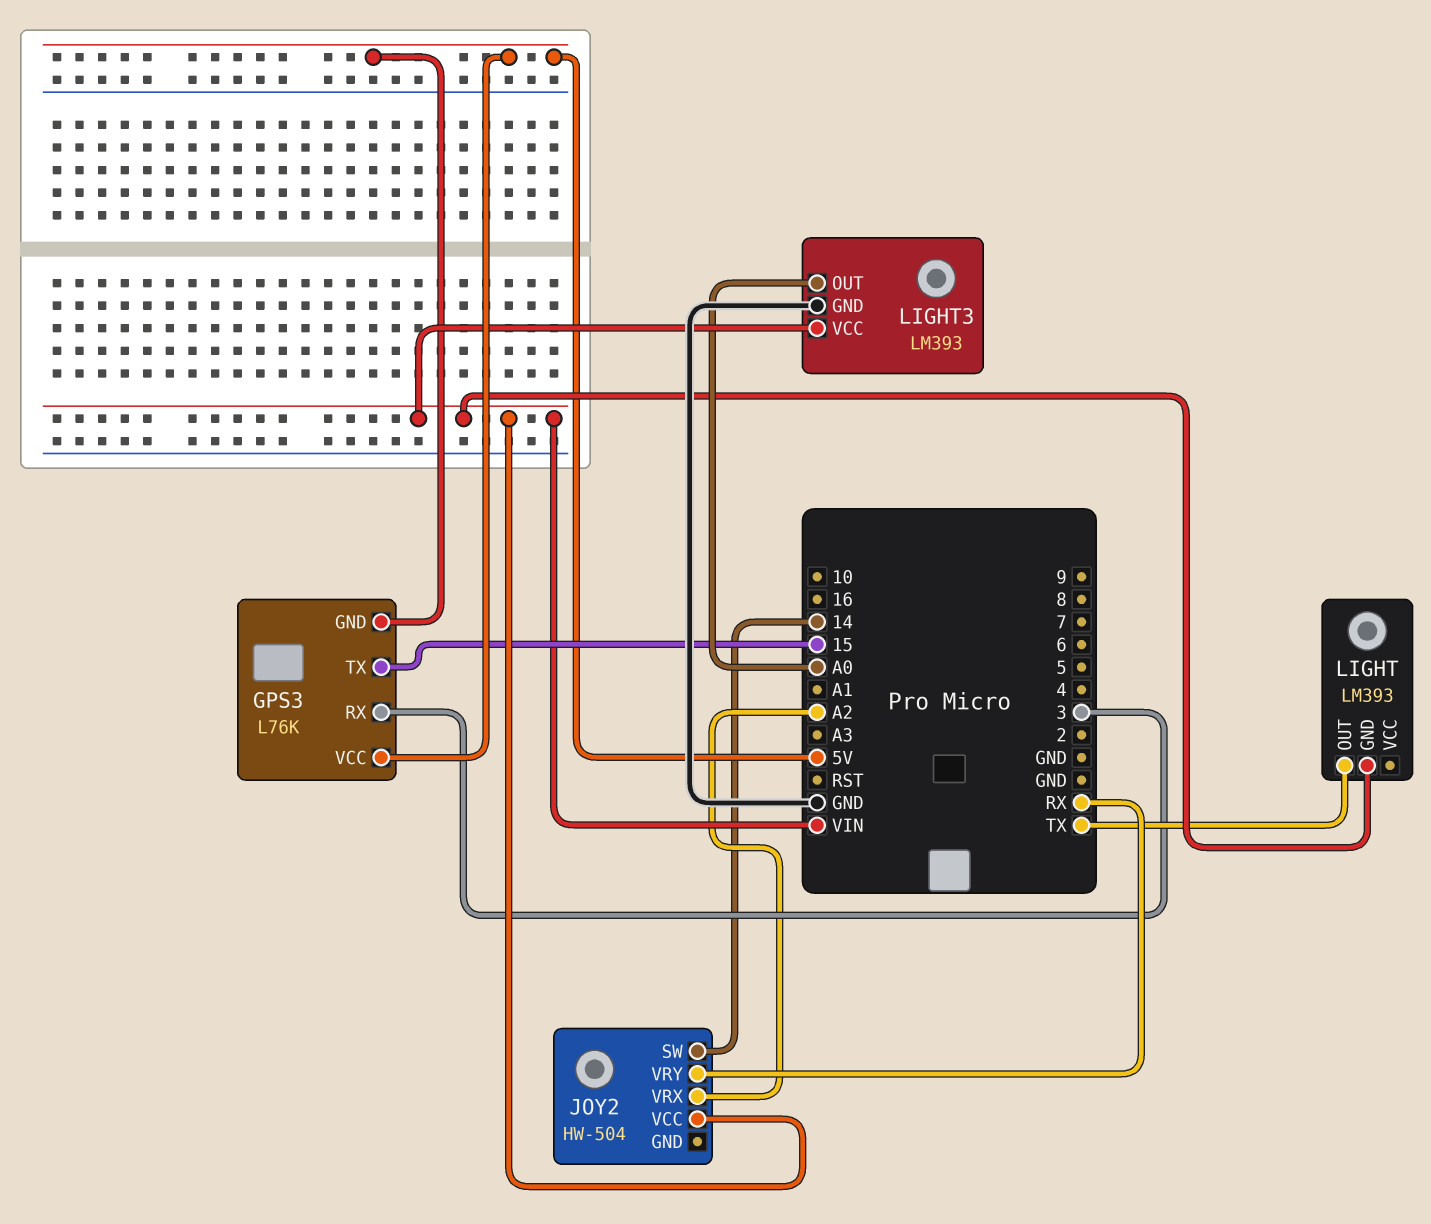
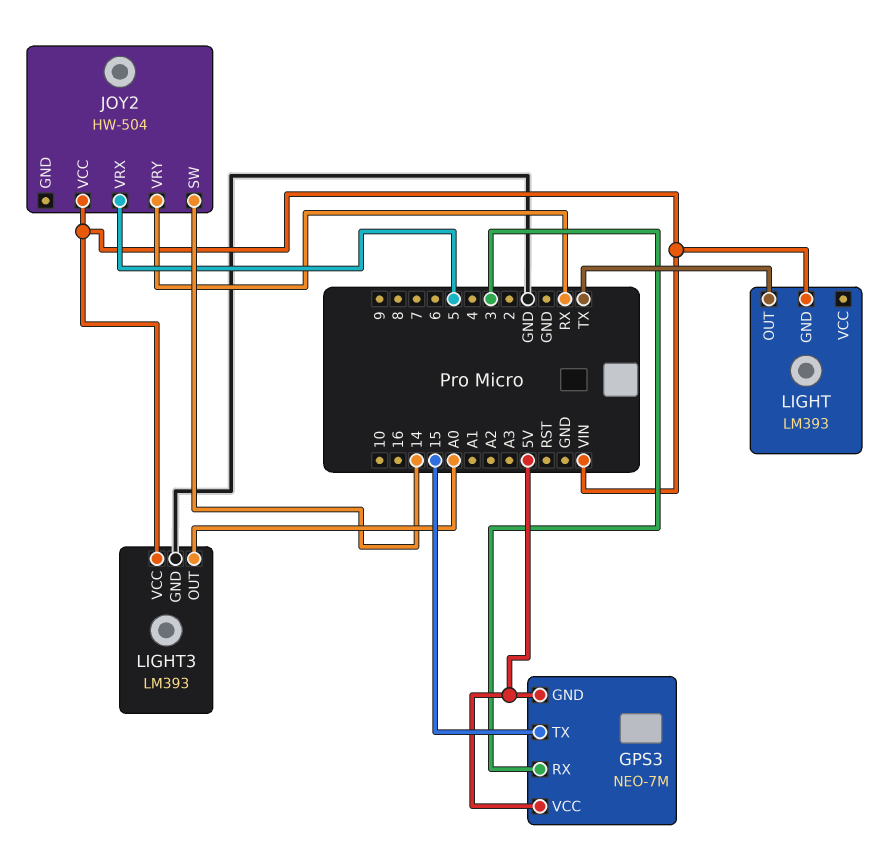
GPS3: L76K -> NEO-7M
JOY2 pin VRX: A2 -> 5

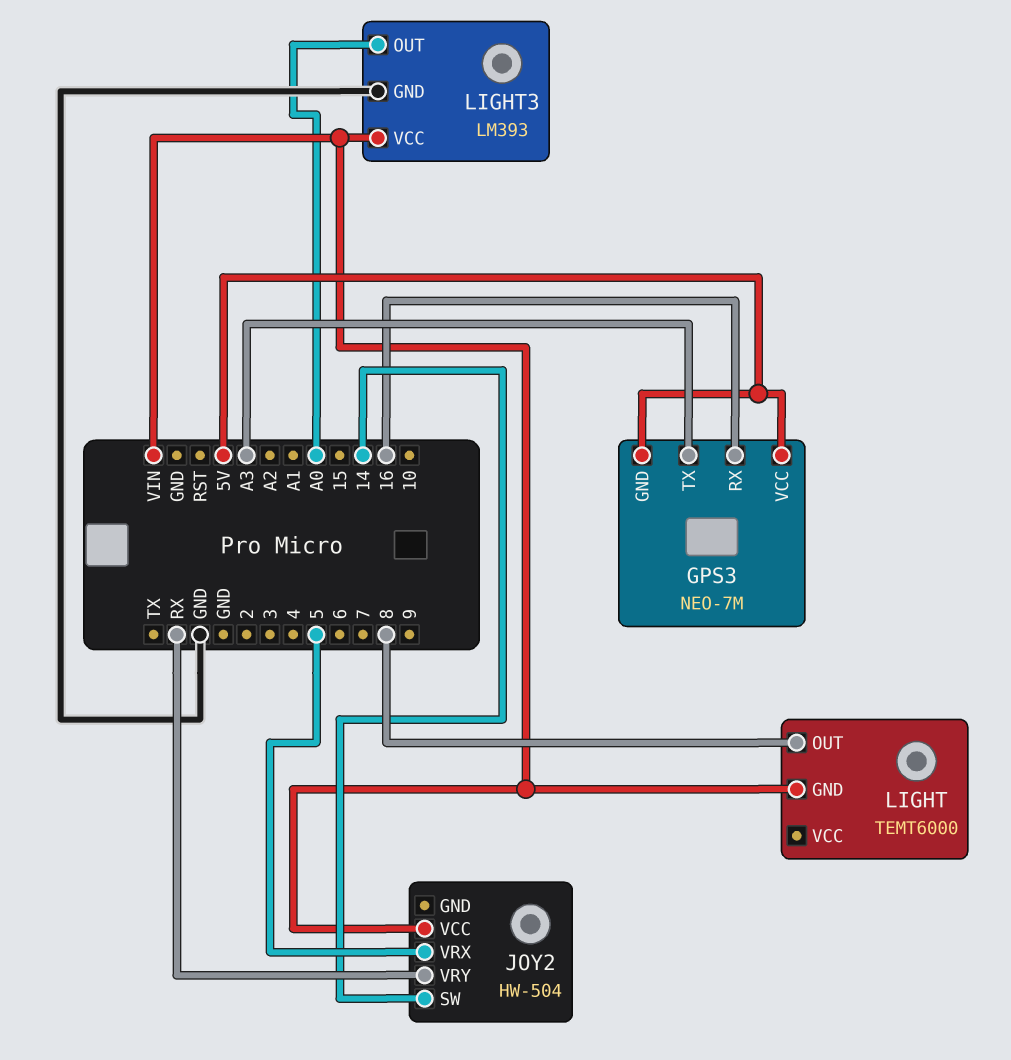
GPS3 pin RX: 3 -> 16
GPS3 pin TX: 15 -> A3
LIGHT: LM393 -> TEMT6000
LIGHT pin OUT: TX -> 8

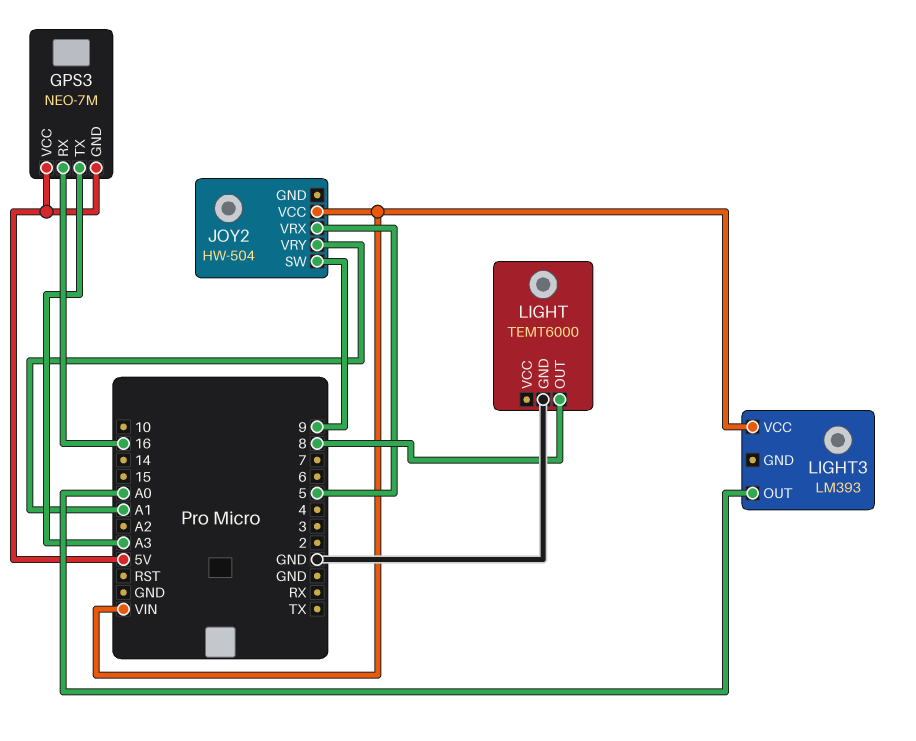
JOY2 pin SW: 14 -> 9
JOY2 pin VRY: RX -> A1
LIGHT pin GND: VIN -> GND
LIGHT3 pin GND: GND -> none

